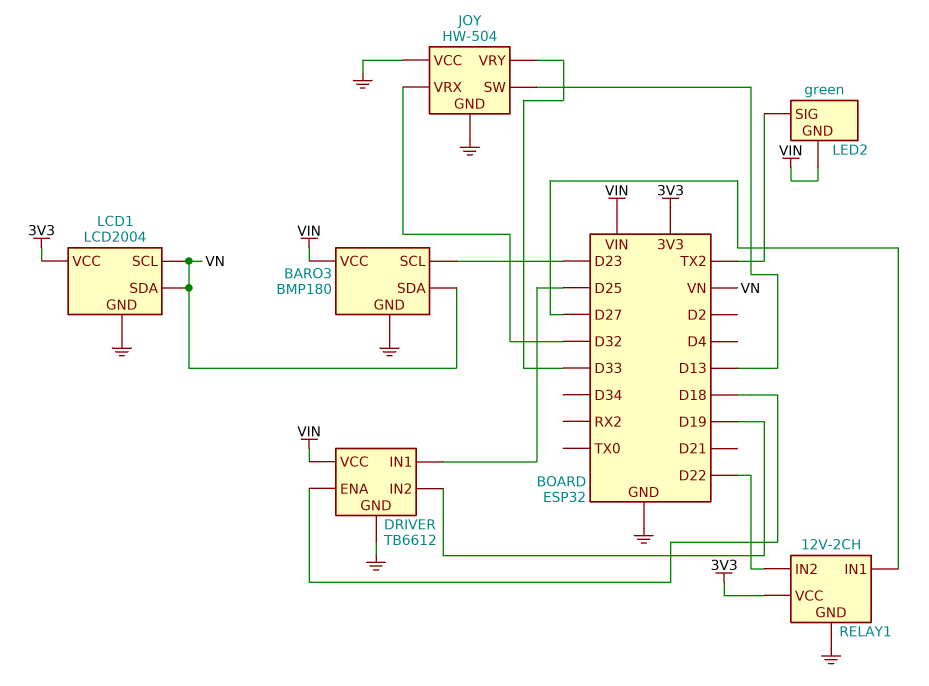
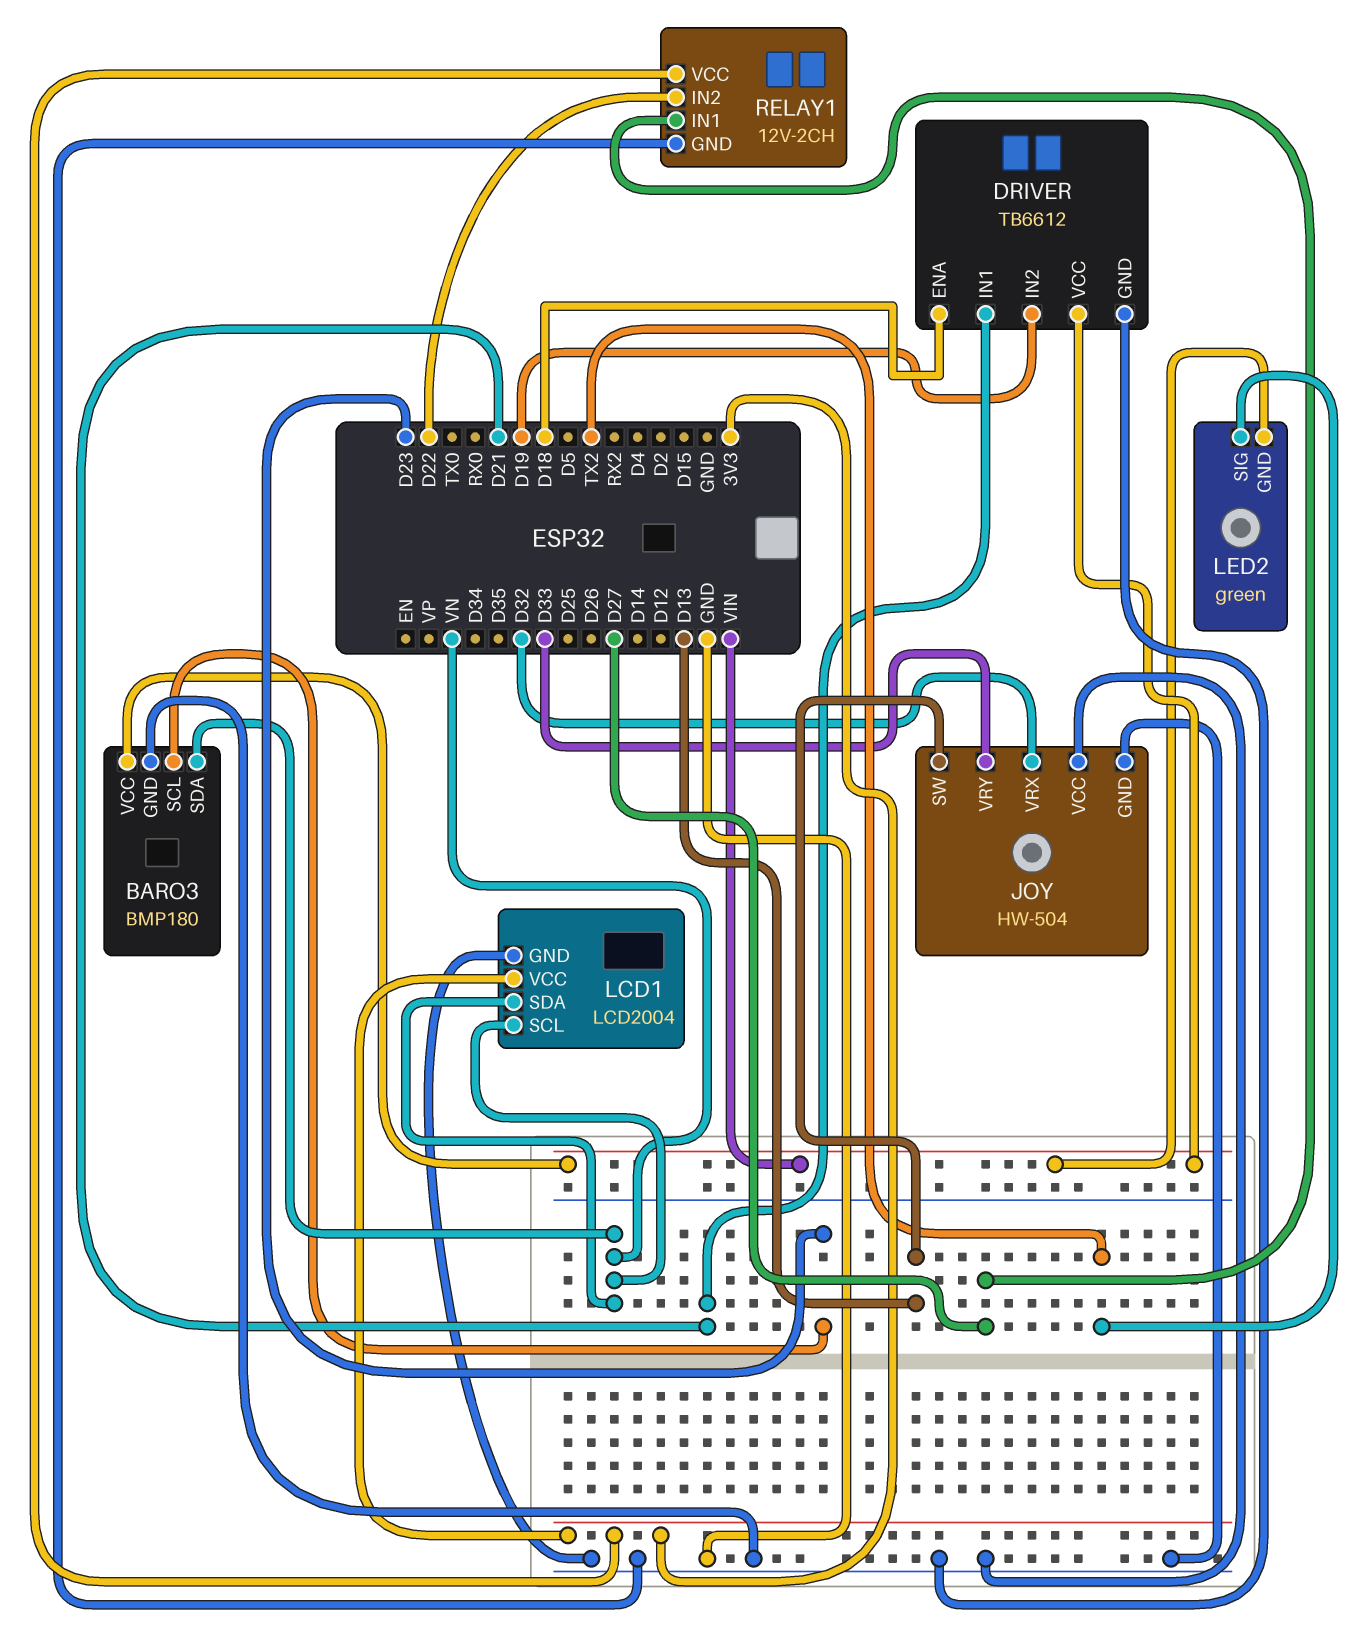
DRIVER pin IN1: D25 -> D21

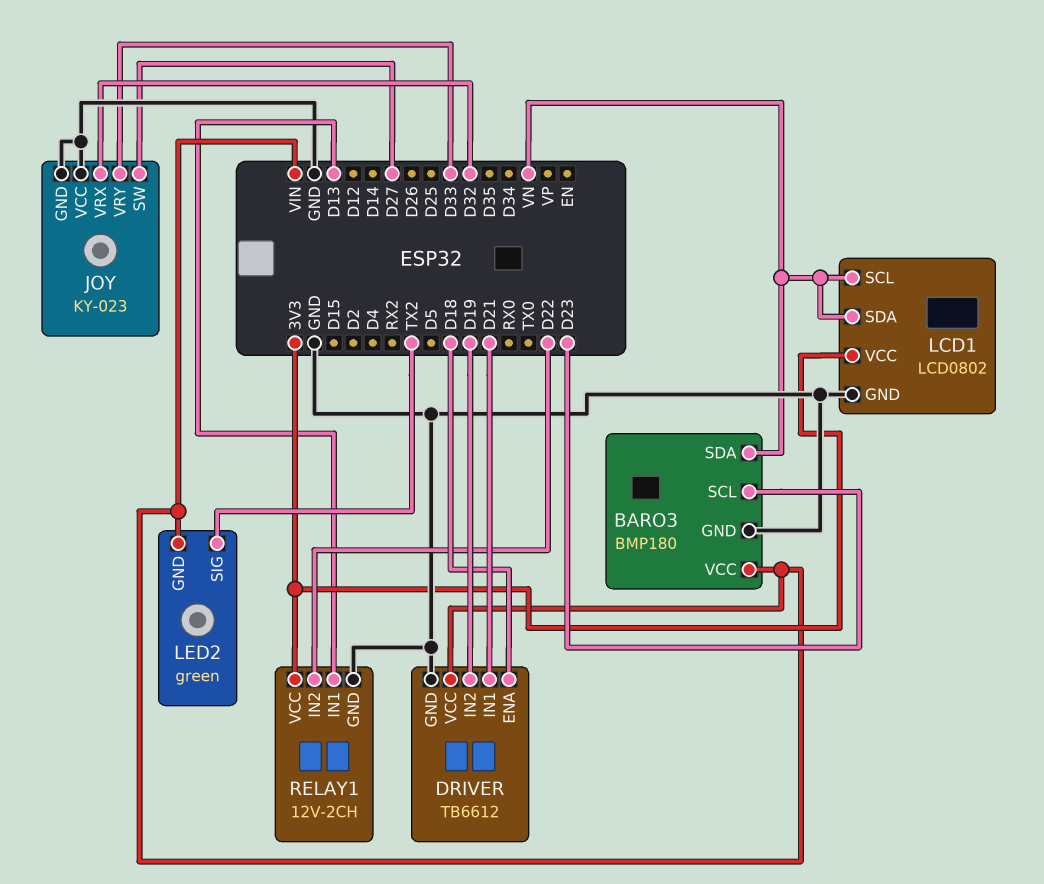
JOY: HW-504 -> KY-023
JOY pin SW: D13 -> D27
LCD1: LCD2004 -> LCD0802
RELAY1 pin IN1: D27 -> D13

